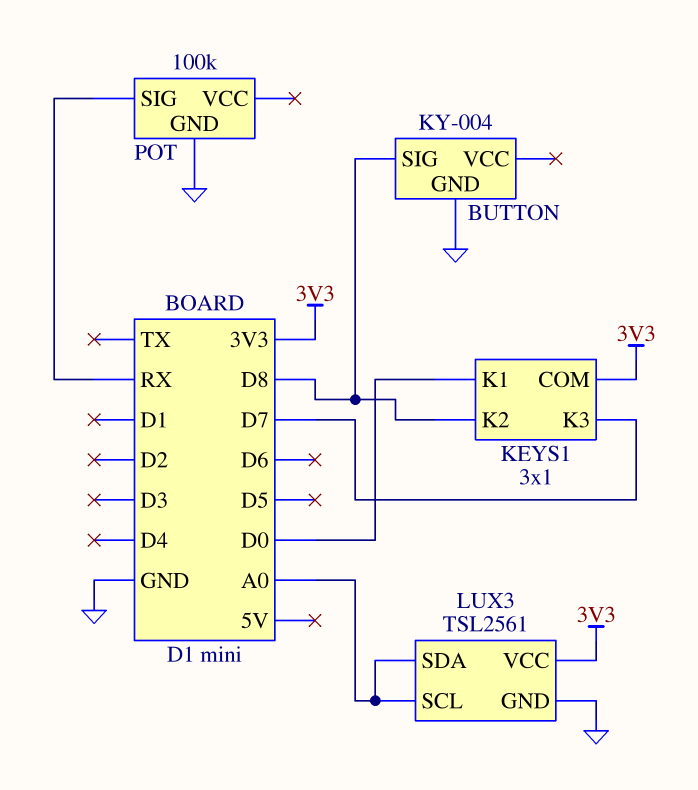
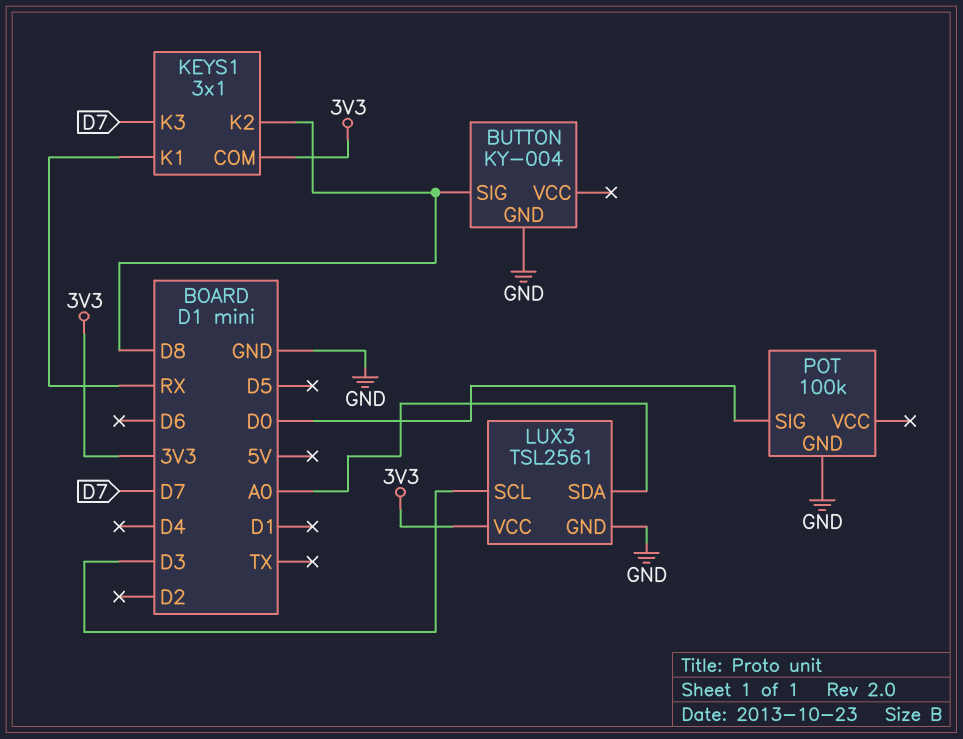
KEYS1 pin K1: D0 -> RX
LUX3 pin SCL: A0 -> D3
POT pin SIG: RX -> D0

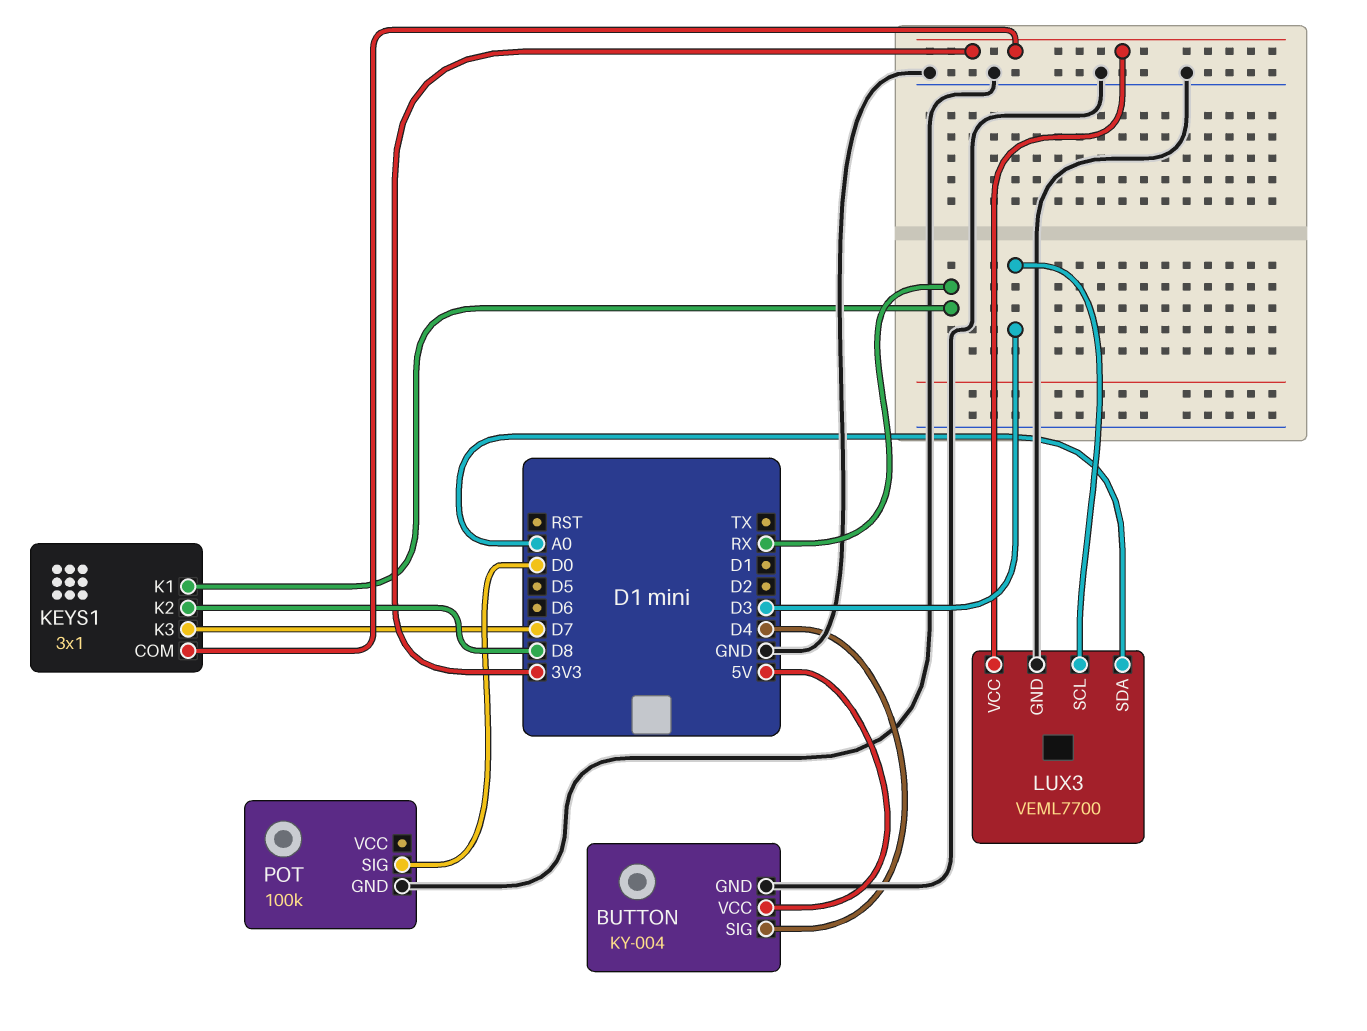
BUTTON pin SIG: D8 -> D4
BUTTON pin VCC: none -> 5V
LUX3: TSL2561 -> VEML7700

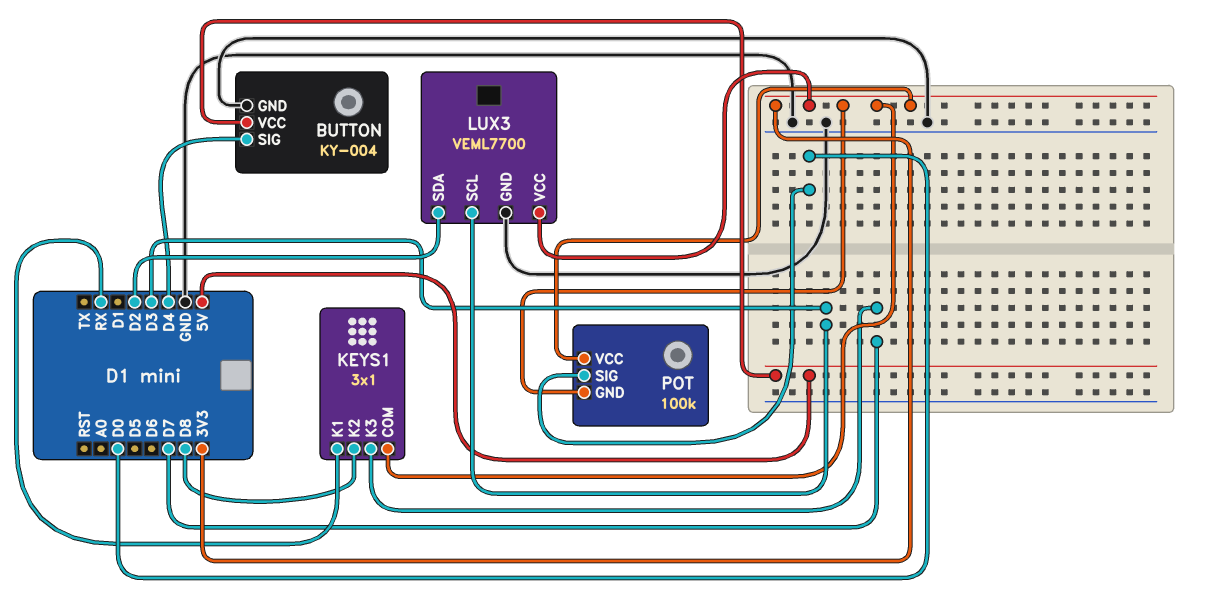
LUX3 pin SDA: A0 -> D2
POT pin GND: GND -> 3V3
POT pin VCC: none -> 3V3

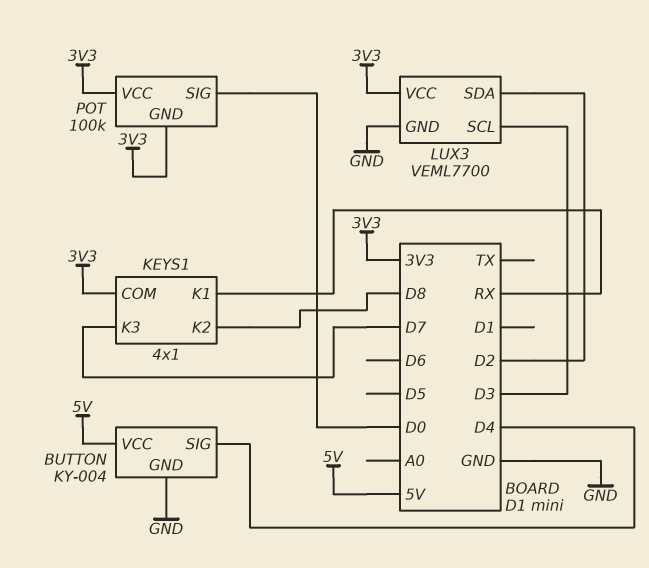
KEYS1: 3x1 -> 4x1

